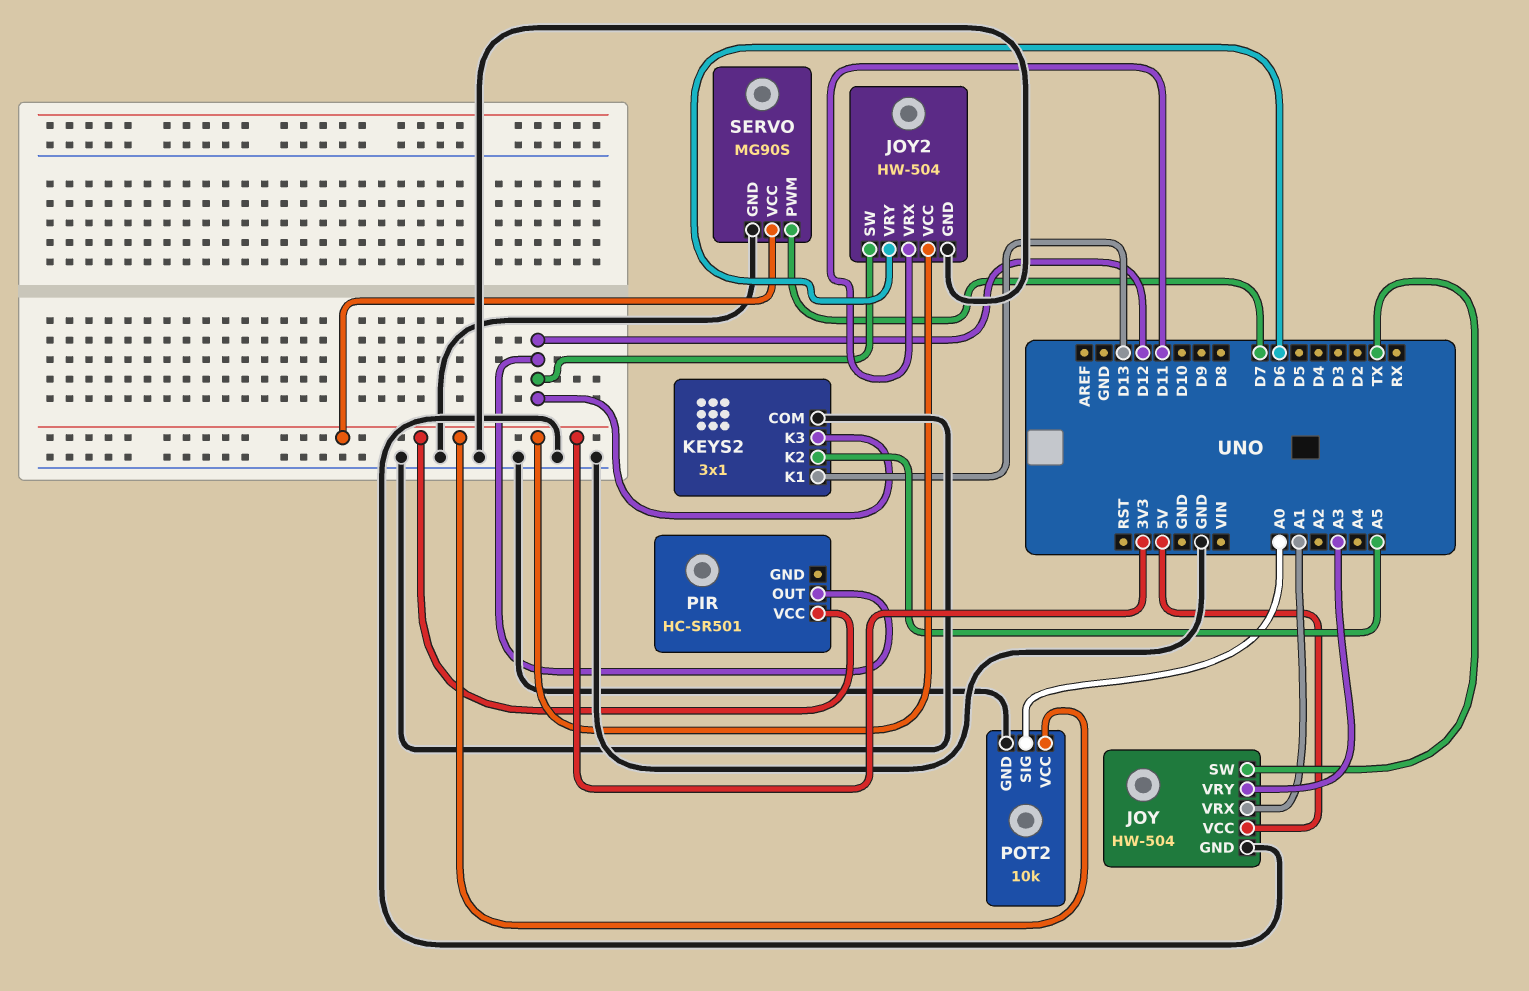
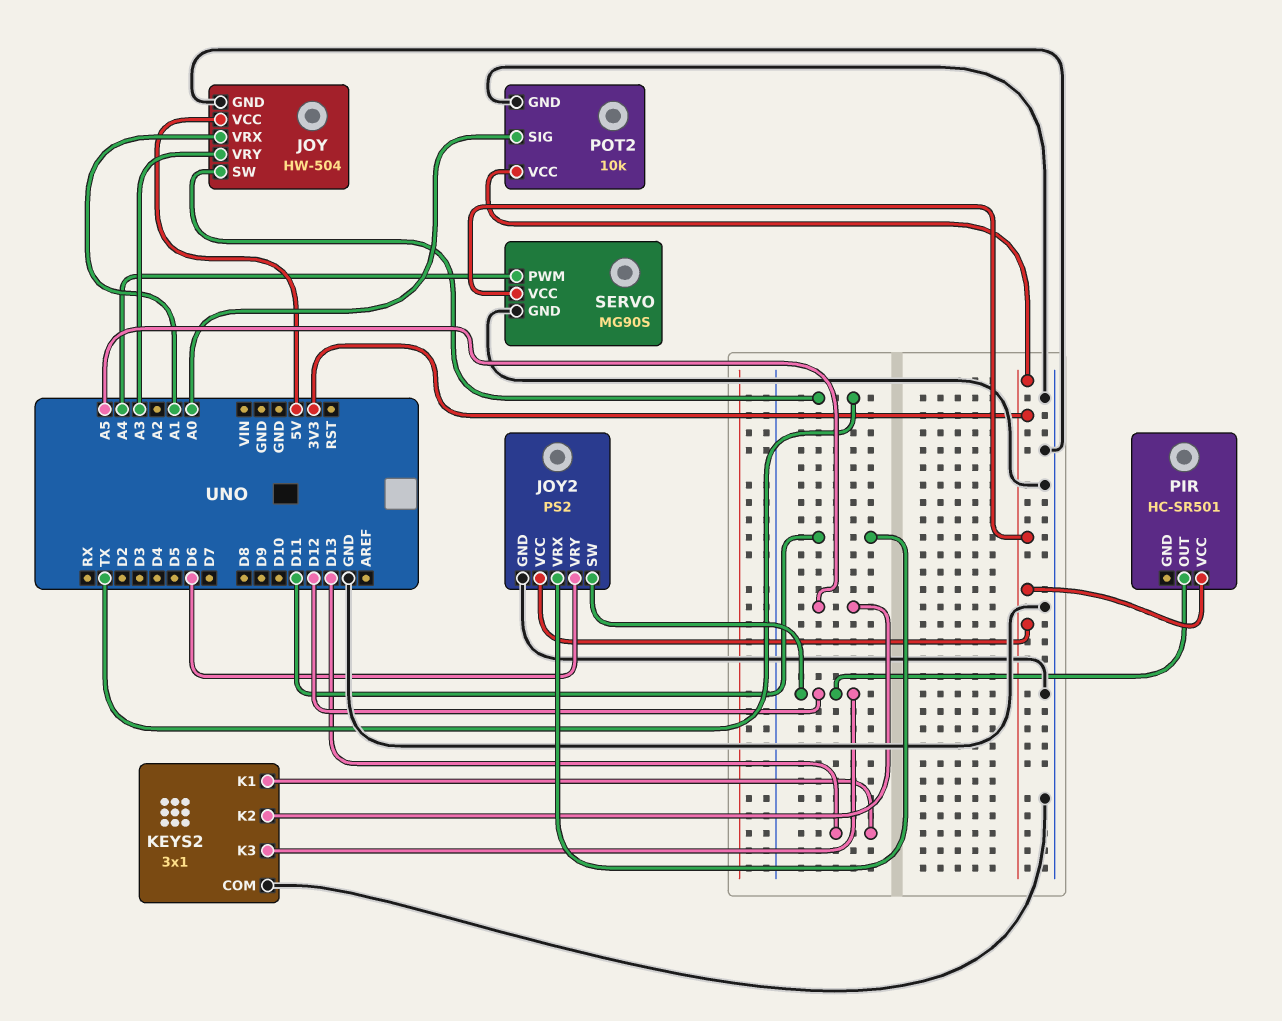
JOY2: HW-504 -> PS2
SERVO pin PWM: D7 -> A4

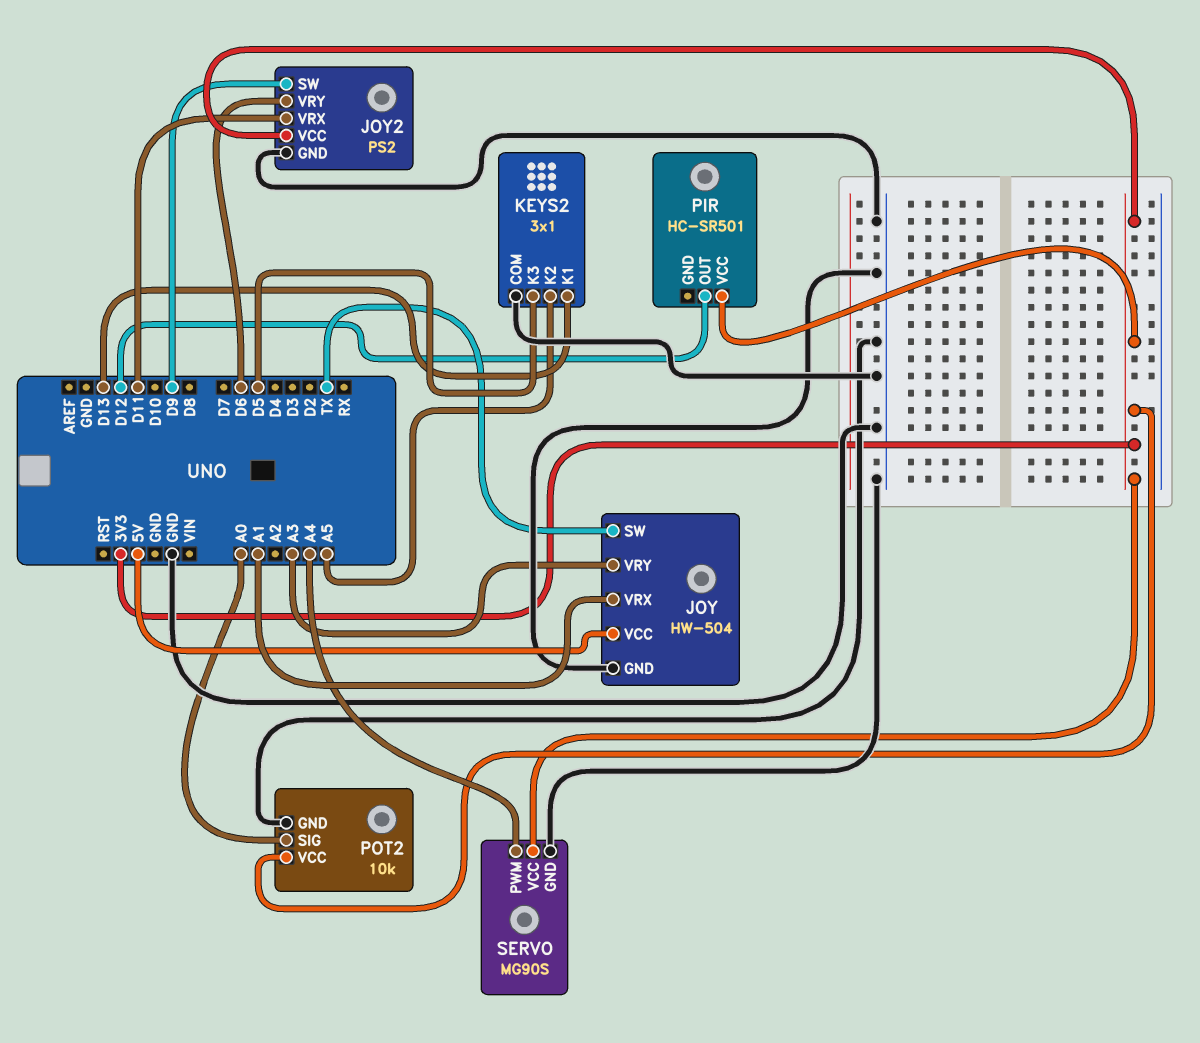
JOY2 pin SW: D12 -> D9
KEYS2 pin K3: D12 -> D5

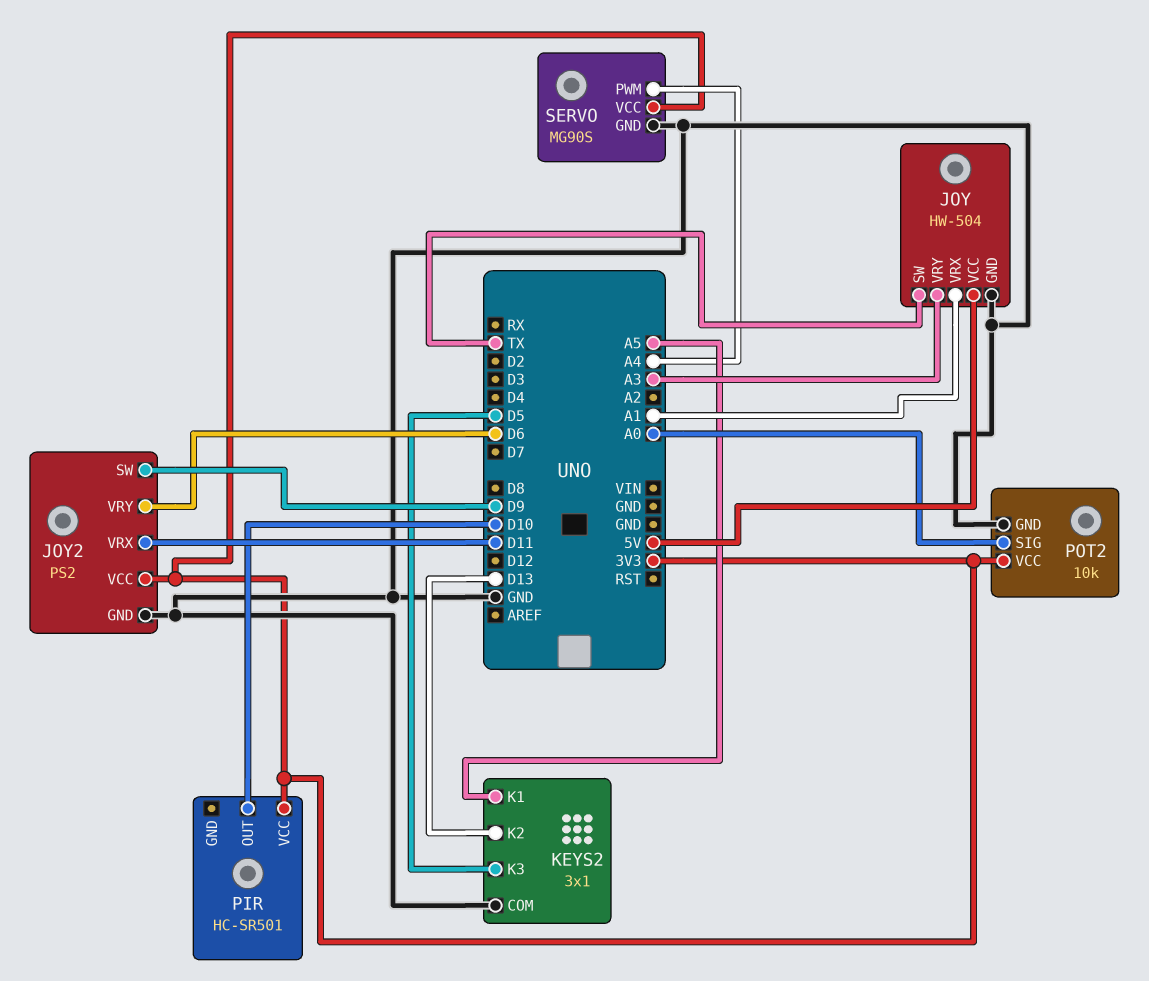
KEYS2 pin K1: D13 -> A5
KEYS2 pin K2: A5 -> D13
PIR pin OUT: D12 -> D10

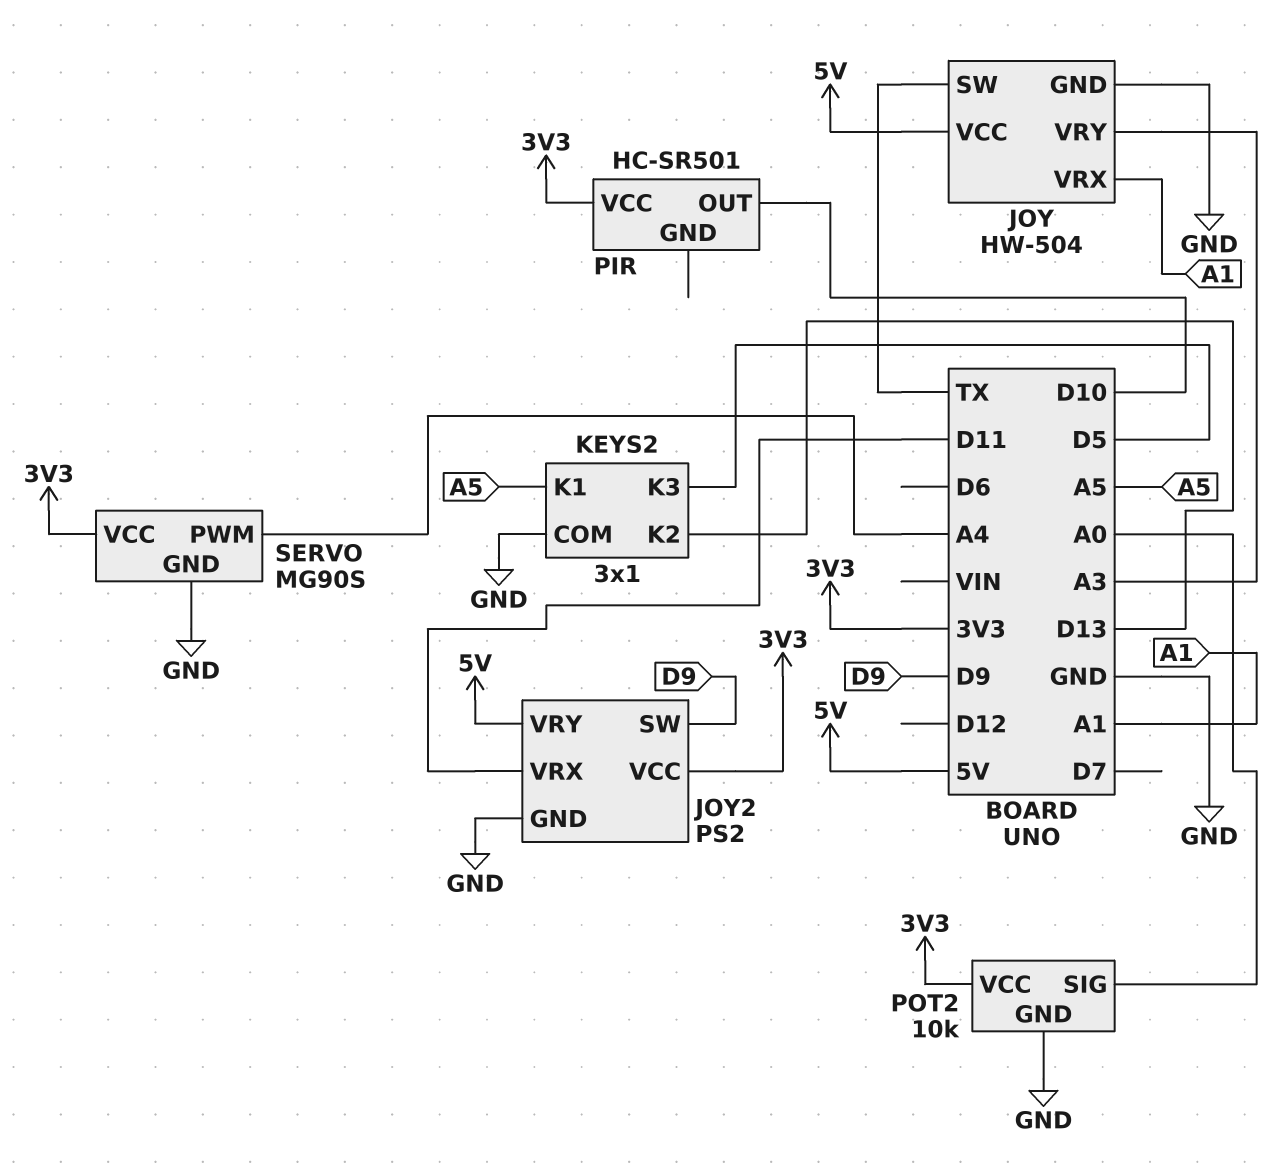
JOY2 pin VRY: D6 -> 5V

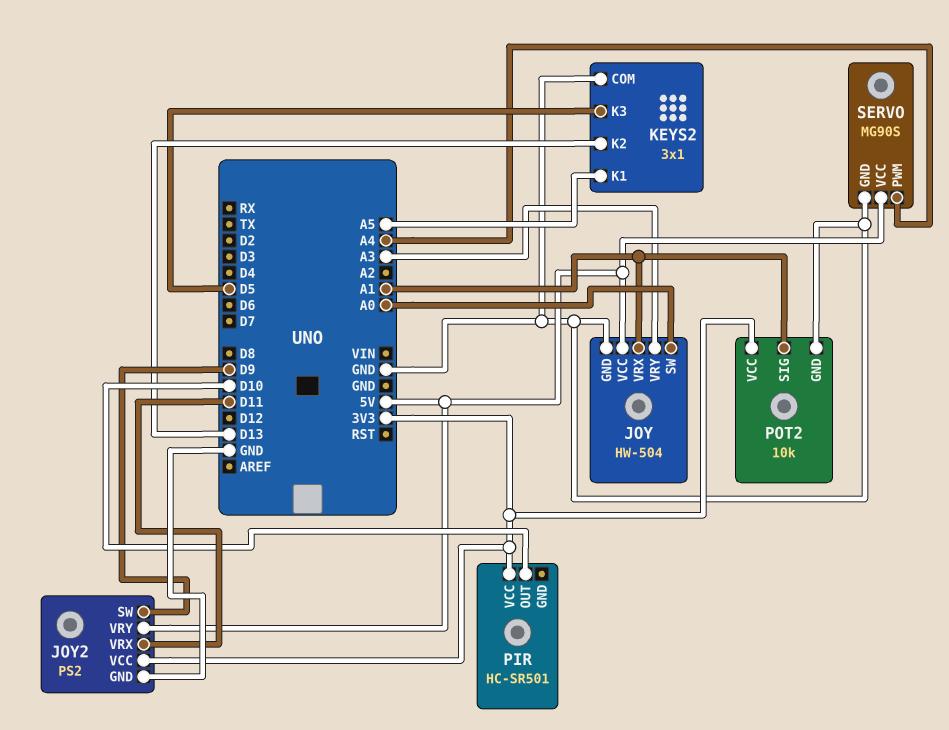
JOY pin SW: TX -> A0
POT2 pin SIG: A0 -> A1
SERVO pin VCC: 3V3 -> 5V

